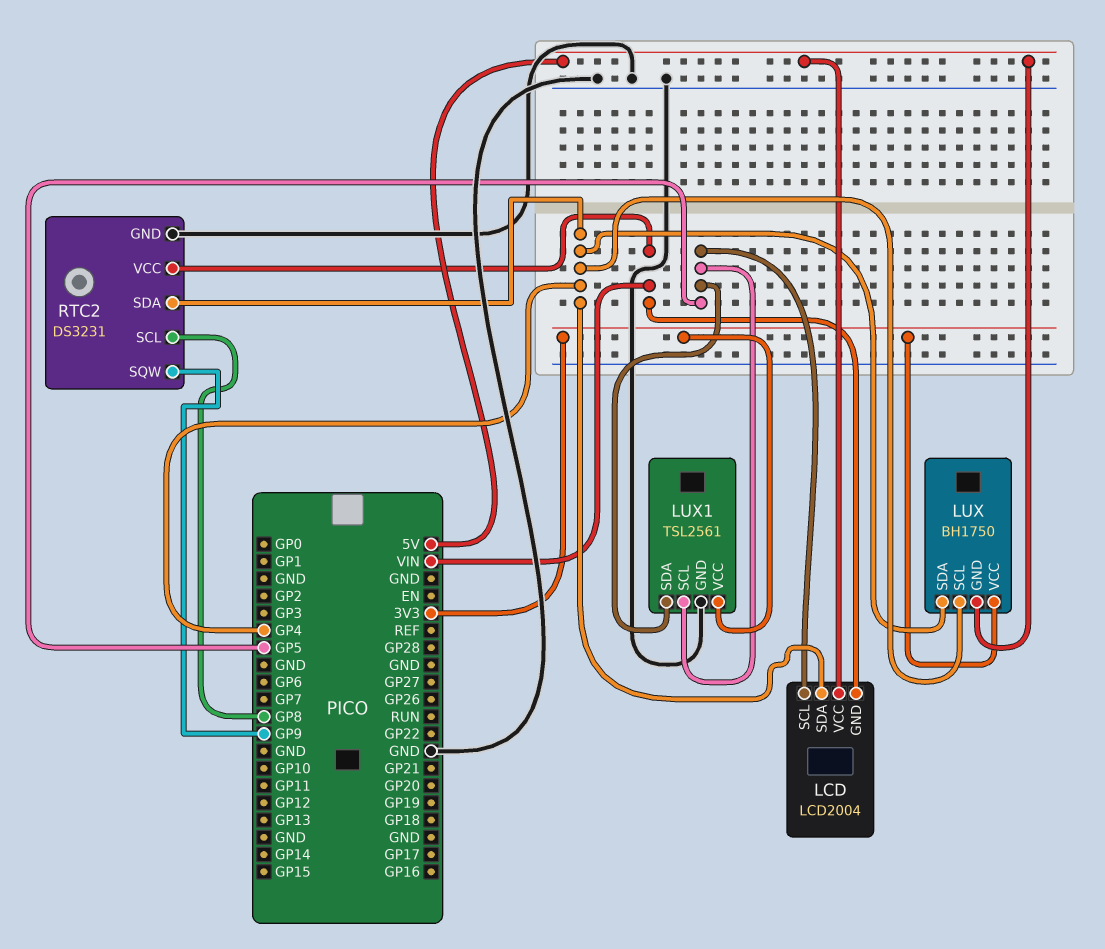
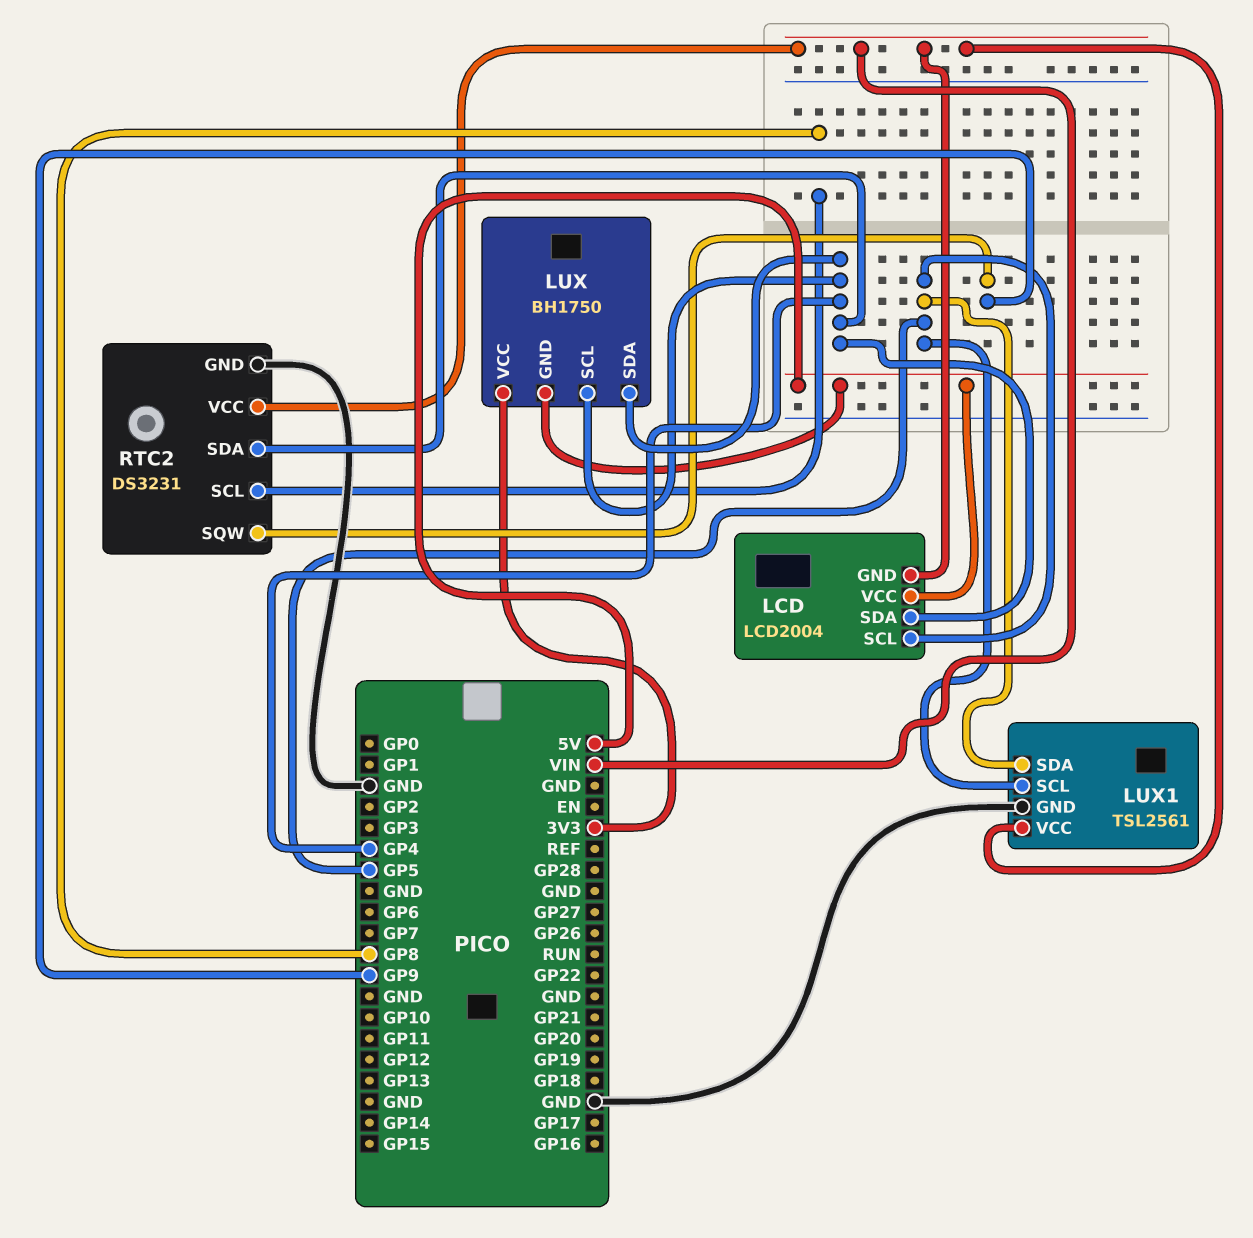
LUX1 pin VCC: 3V3 -> VIN

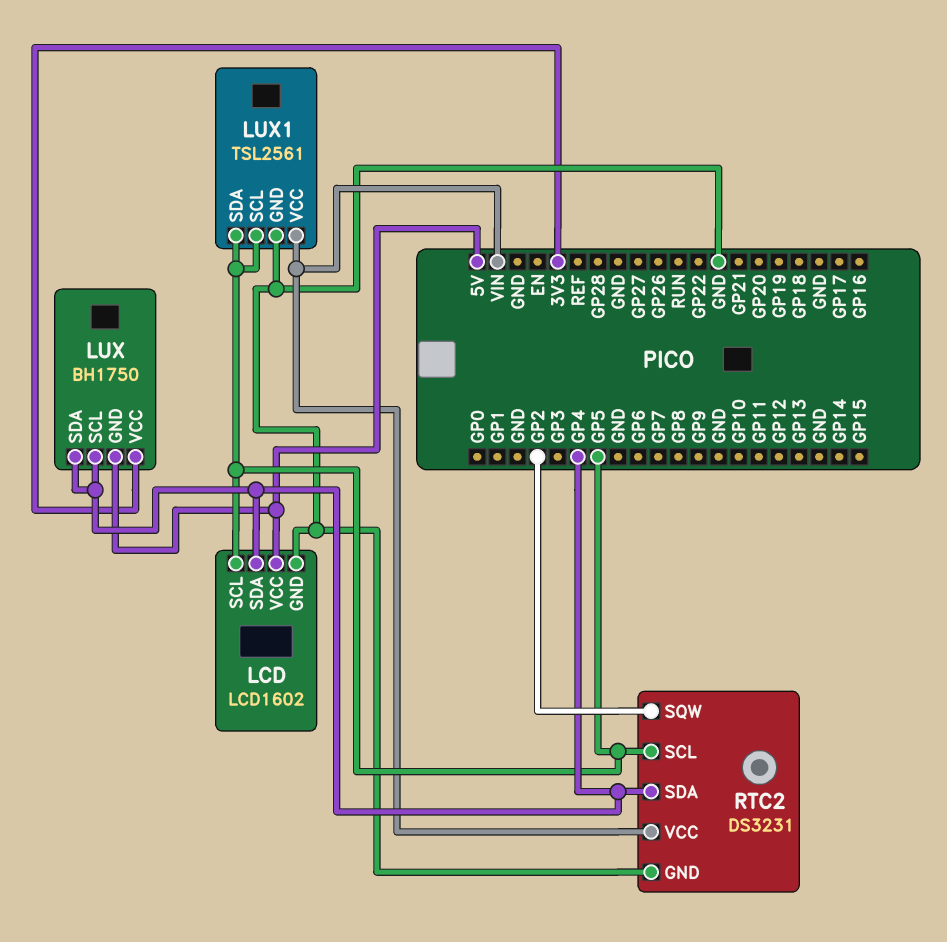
LCD: LCD2004 -> LCD1602
LCD pin GND: VIN -> GND
RTC2 pin SCL: GP8 -> GP5
RTC2 pin SQW: GP9 -> GP2

